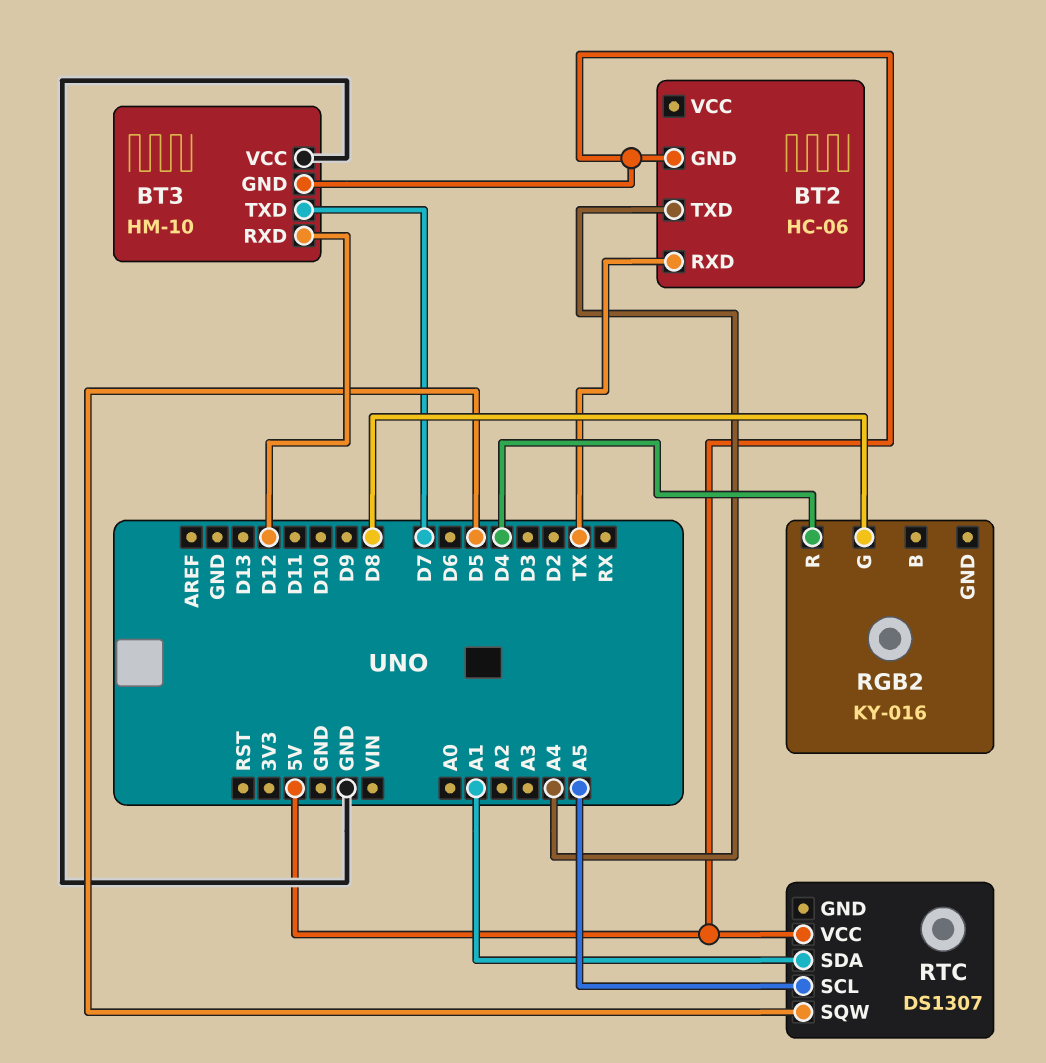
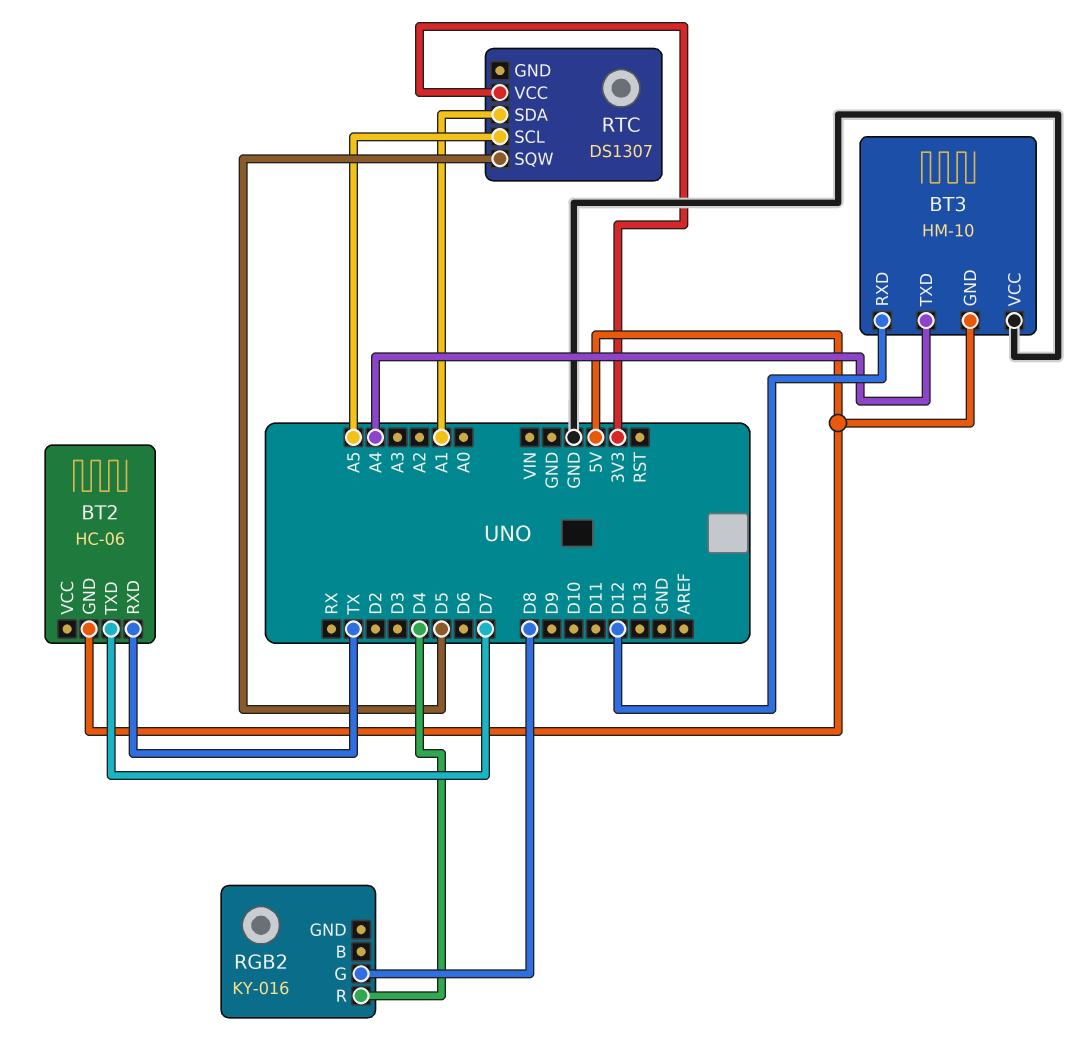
BT2 pin TXD: A4 -> D7
BT3 pin TXD: D7 -> A4
RTC pin VCC: 5V -> 3V3

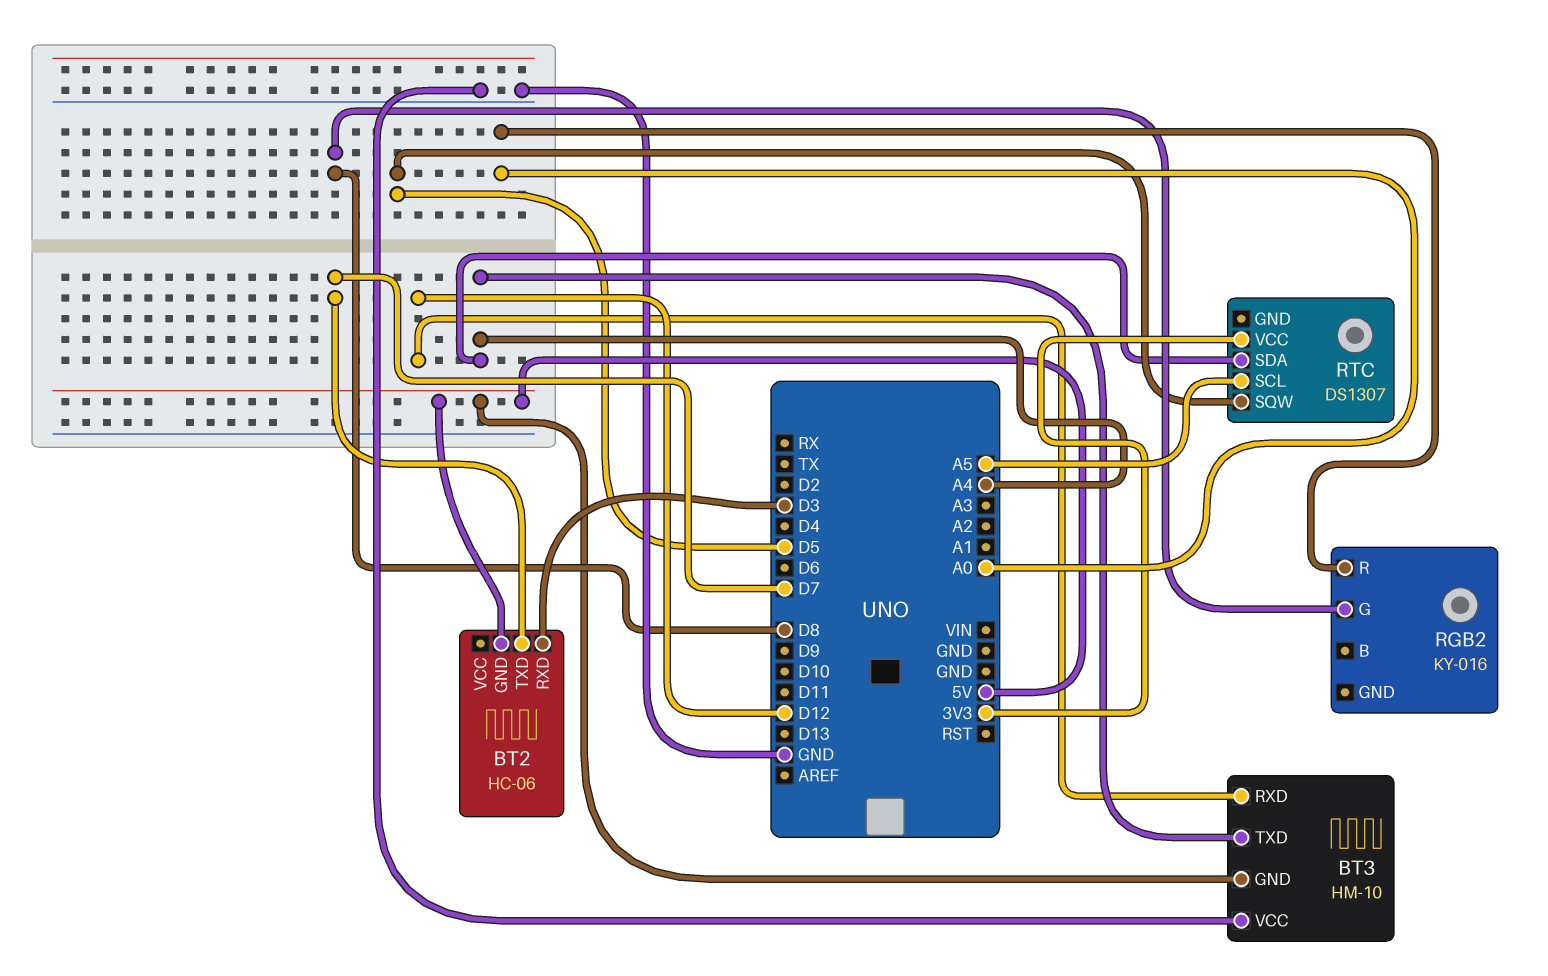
BT2 pin RXD: TX -> D3
RGB2 pin R: D4 -> A0
RTC pin SDA: A1 -> A4

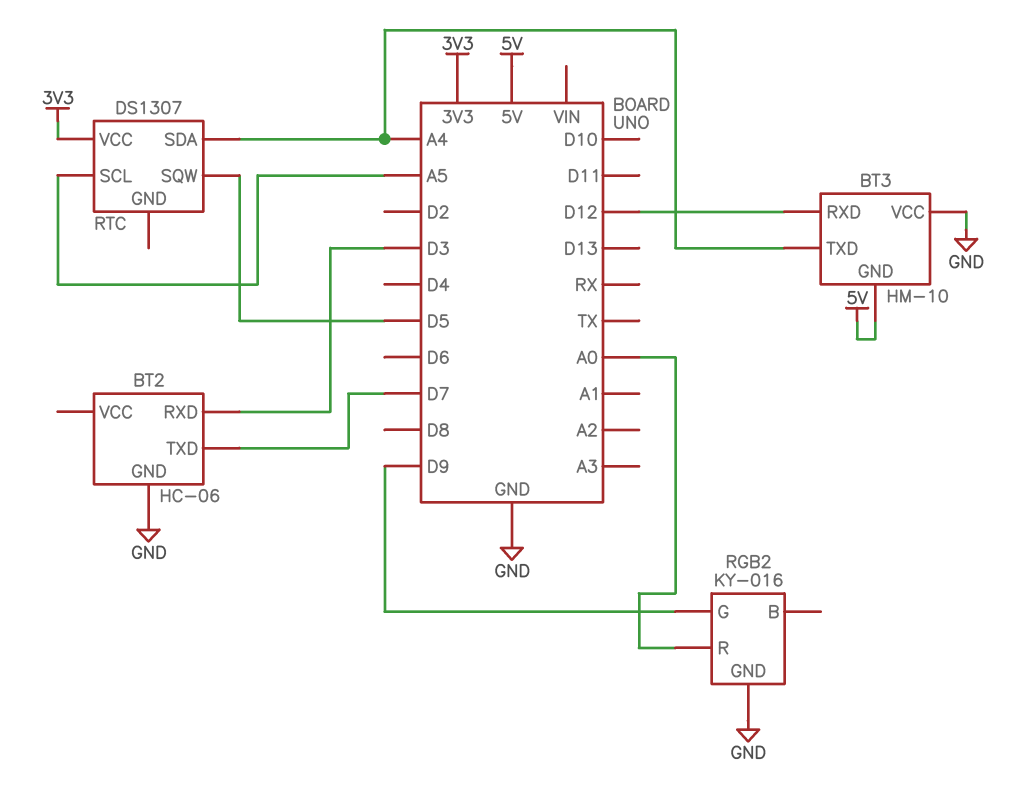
BT2 pin GND: 5V -> GND
RGB2 pin G: D8 -> D9
RGB2 pin GND: none -> GND

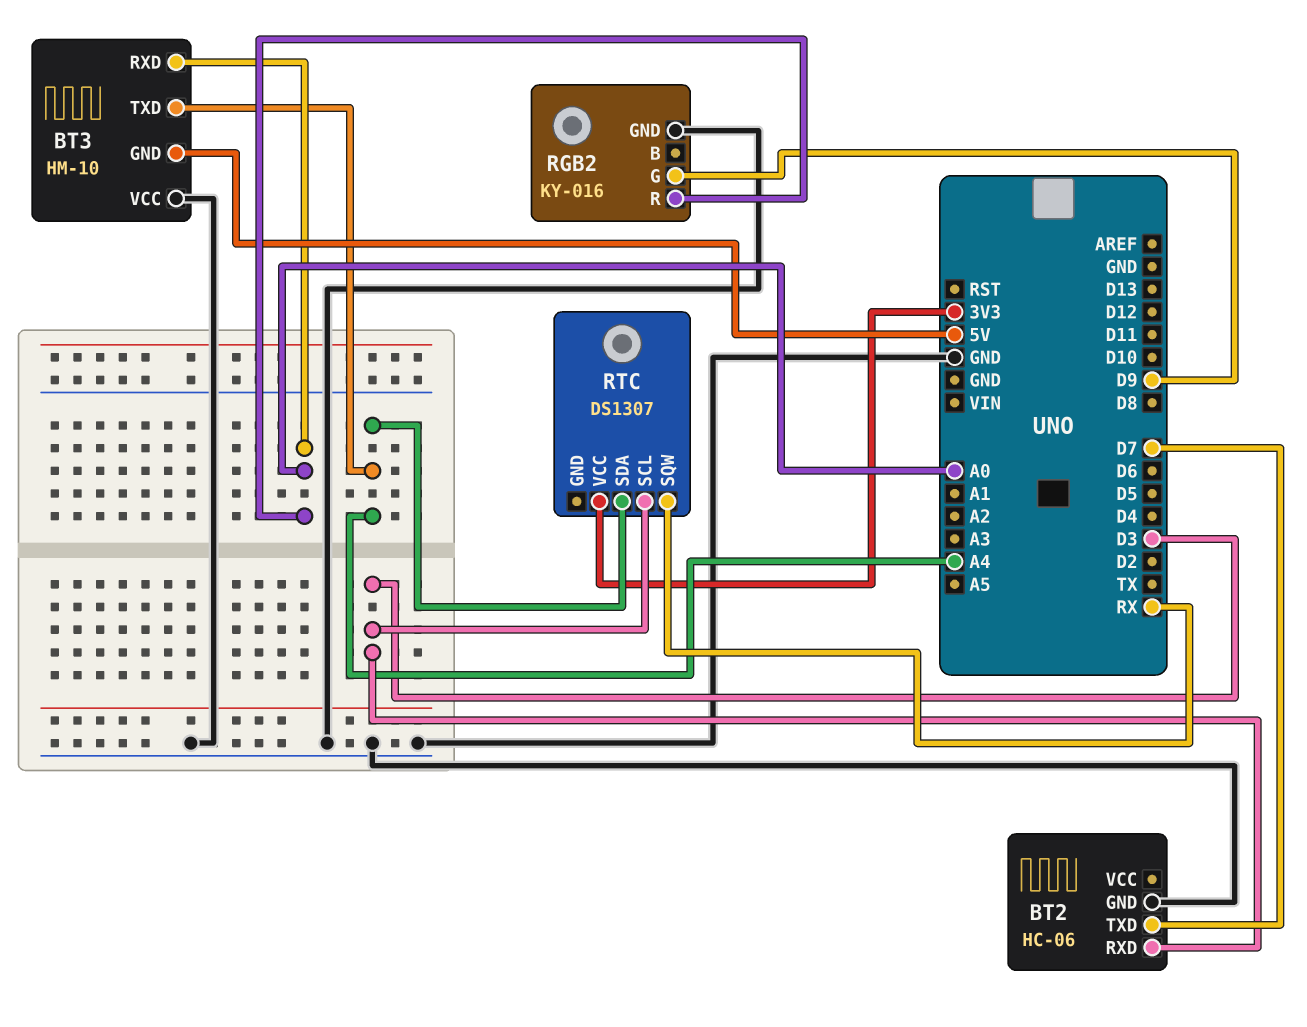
BT3 pin RXD: D12 -> A0
RTC pin SCL: A5 -> D3
RTC pin SQW: D5 -> RX

